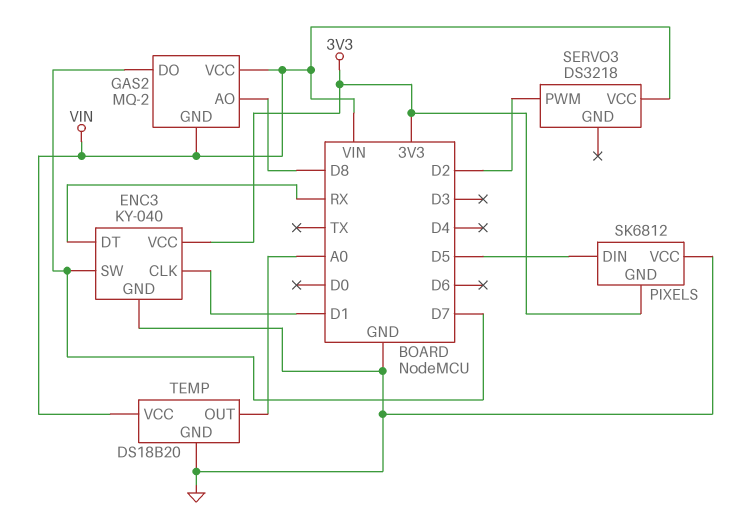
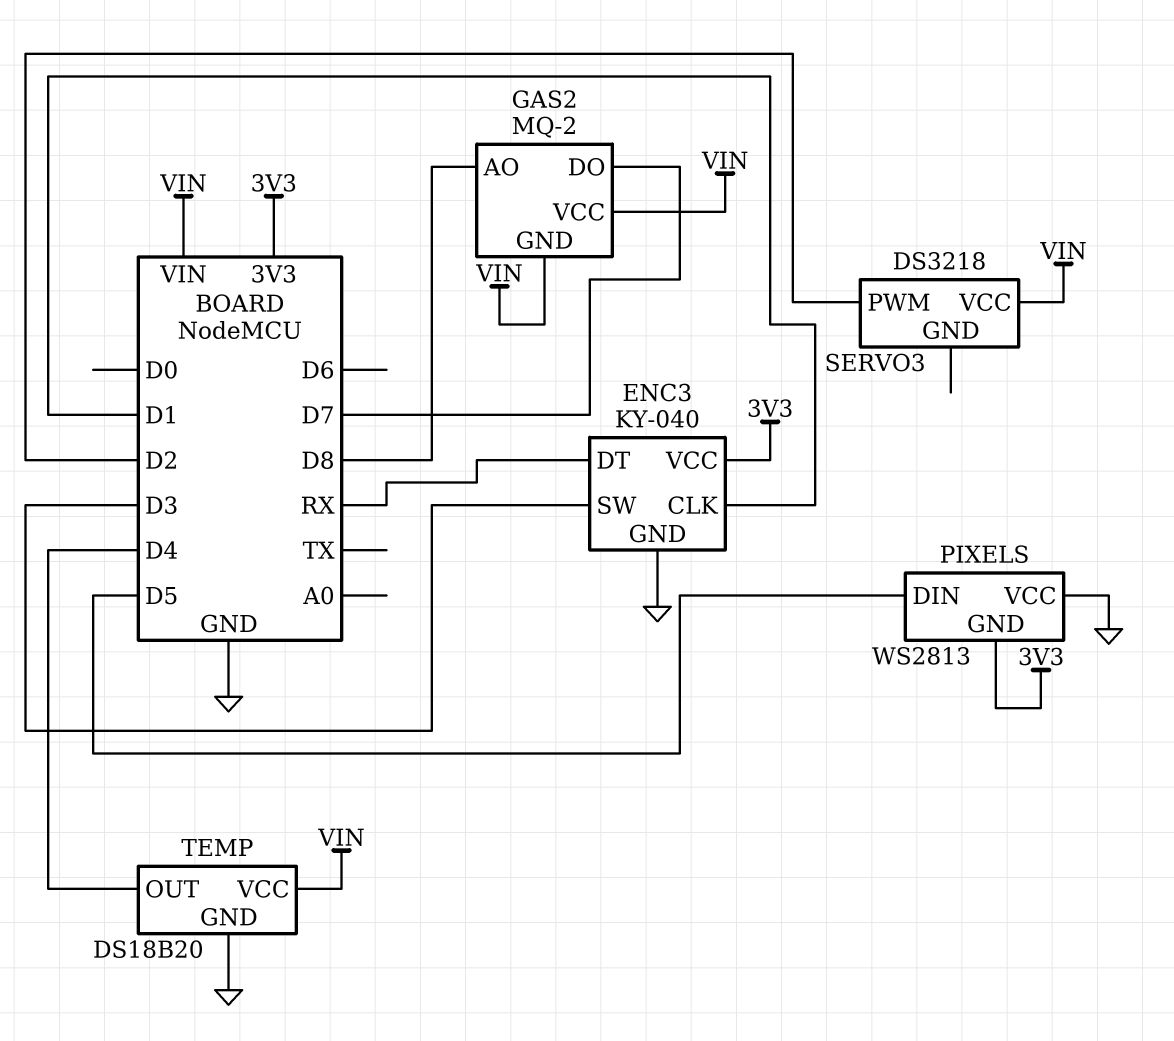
ENC3 pin SW: D7 -> D3
PIXELS: SK6812 -> WS2813
TEMP pin OUT: A0 -> D4

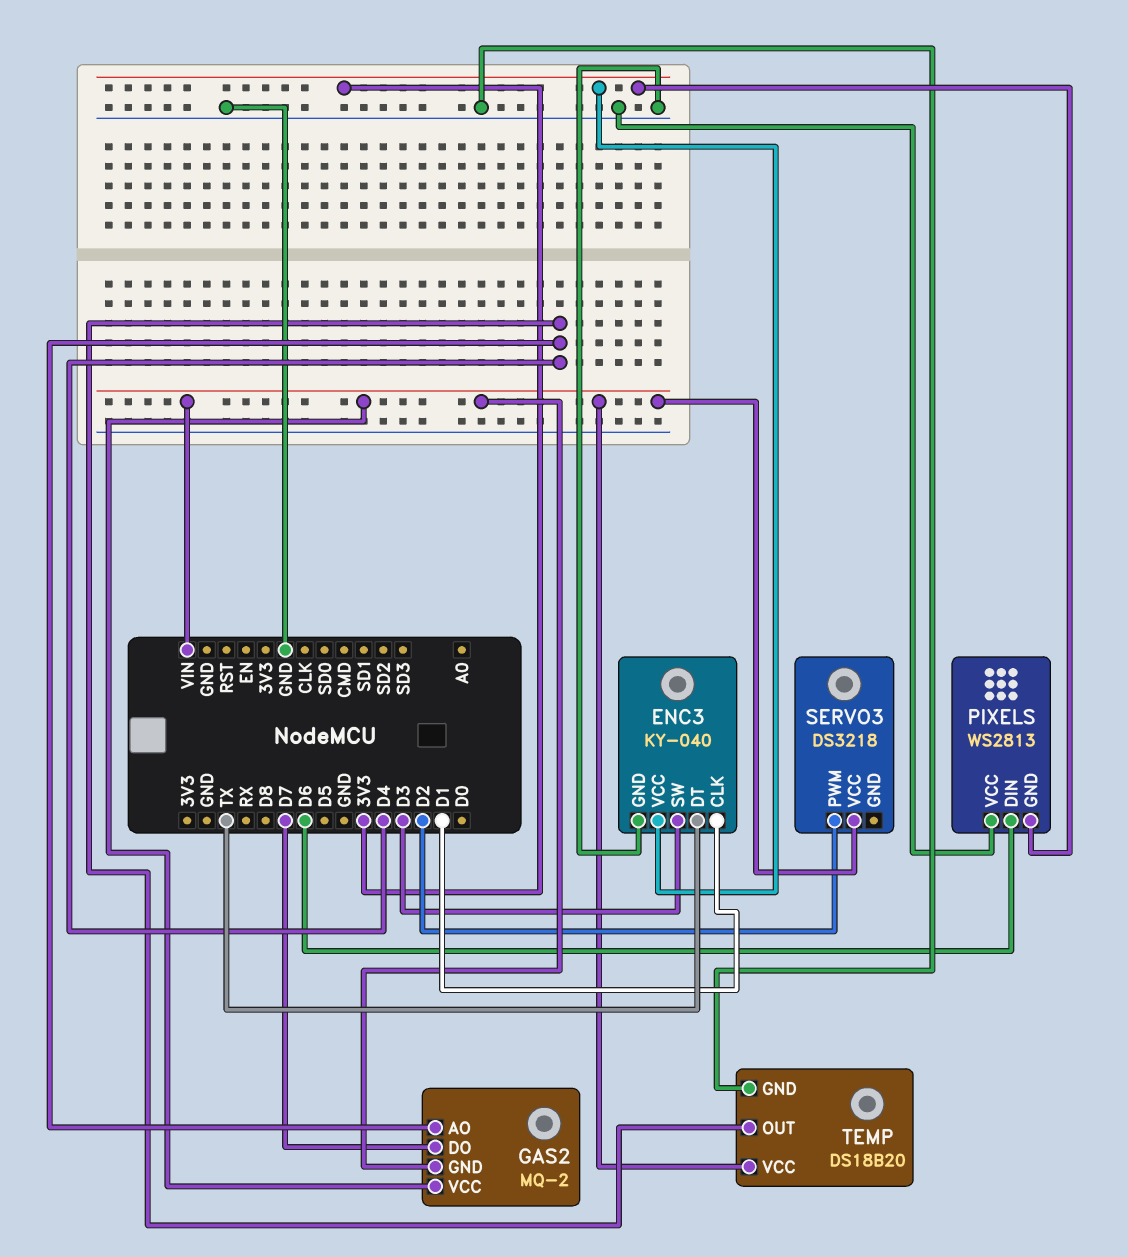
ENC3 pin DT: RX -> TX
GAS2 pin AO: D8 -> D4
PIXELS pin DIN: D5 -> D6

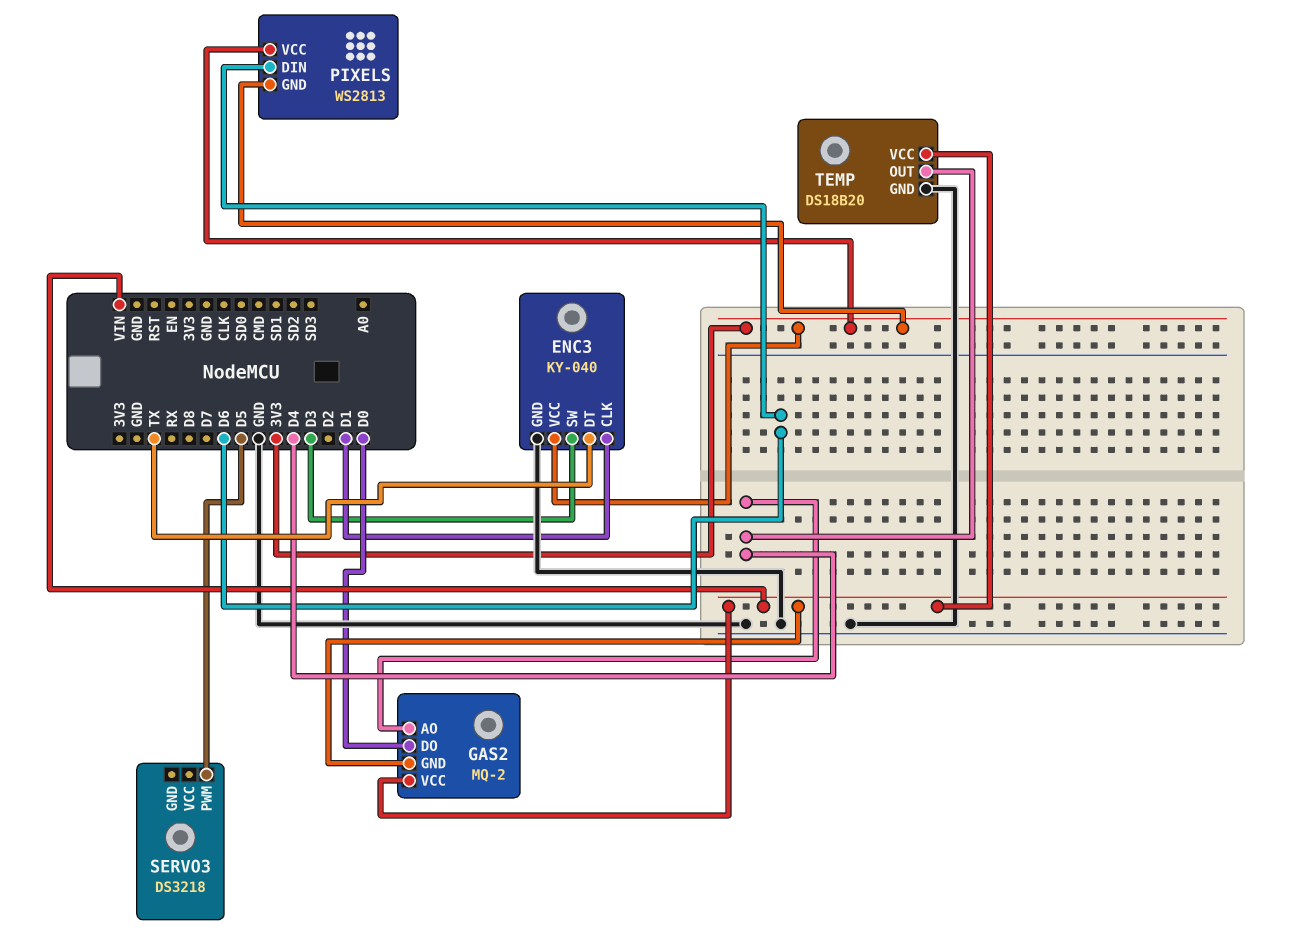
GAS2 pin DO: D7 -> D0
PIXELS pin VCC: GND -> 3V3
SERVO3 pin PWM: D2 -> D5
SERVO3 pin VCC: VIN -> none

